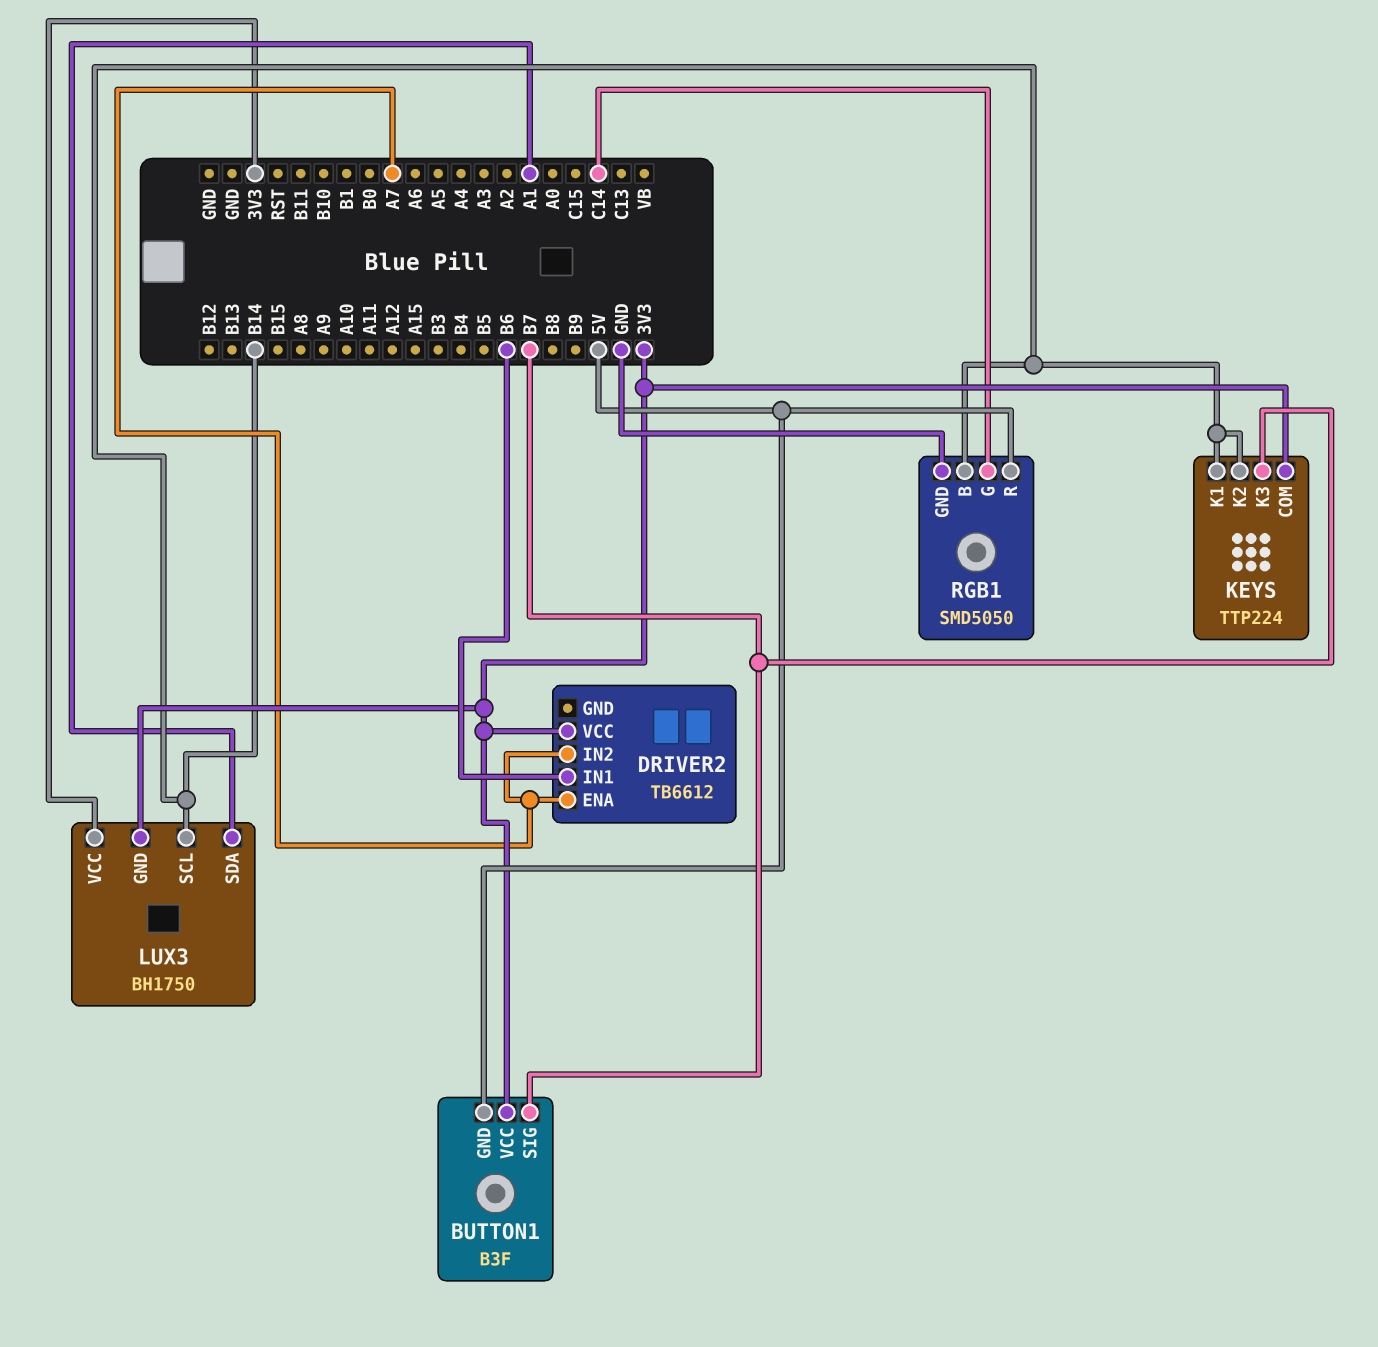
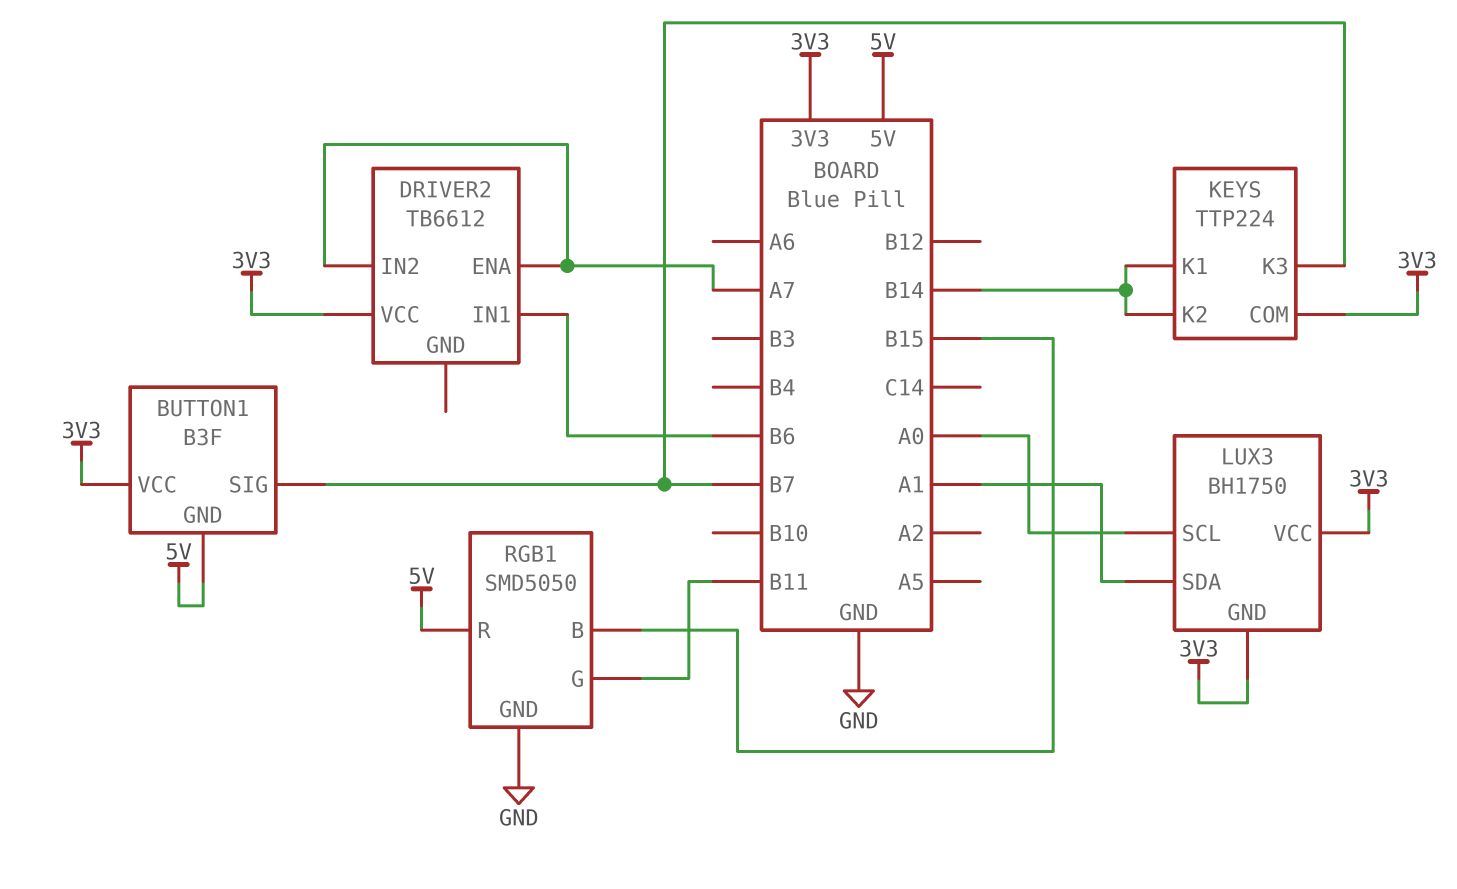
LUX3 pin SCL: B14 -> A0
RGB1 pin B: B14 -> B15
RGB1 pin G: C14 -> B11

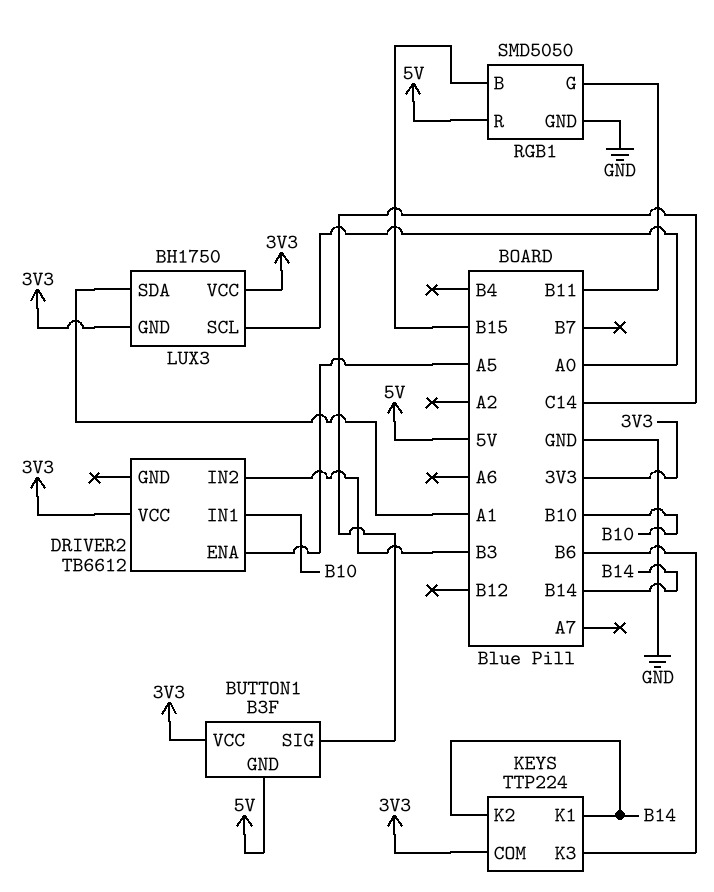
BUTTON1 pin SIG: B7 -> C14
DRIVER2 pin ENA: A7 -> A5
DRIVER2 pin IN1: B6 -> B10
DRIVER2 pin IN2: A7 -> B3
KEYS pin K3: B7 -> B6

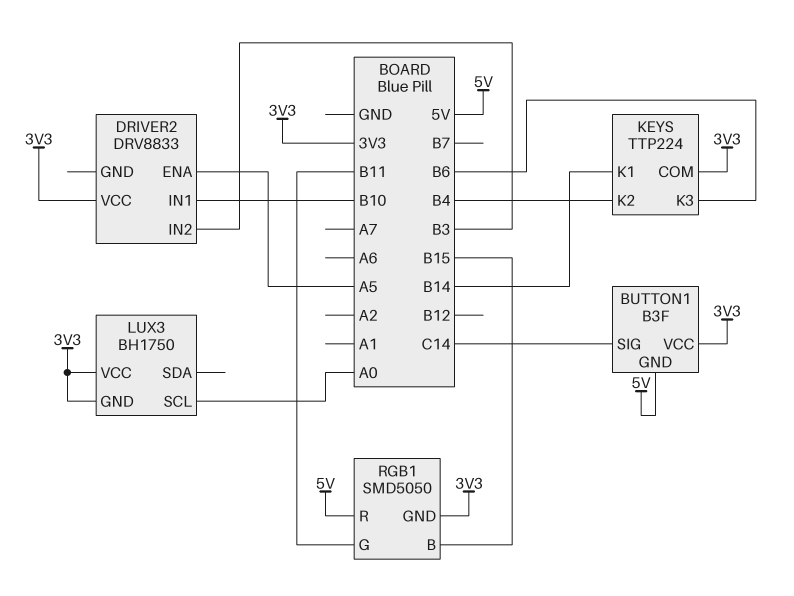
DRIVER2: TB6612 -> DRV8833
KEYS pin K2: B14 -> B4
LUX3 pin SDA: A1 -> none
RGB1 pin GND: GND -> 3V3

